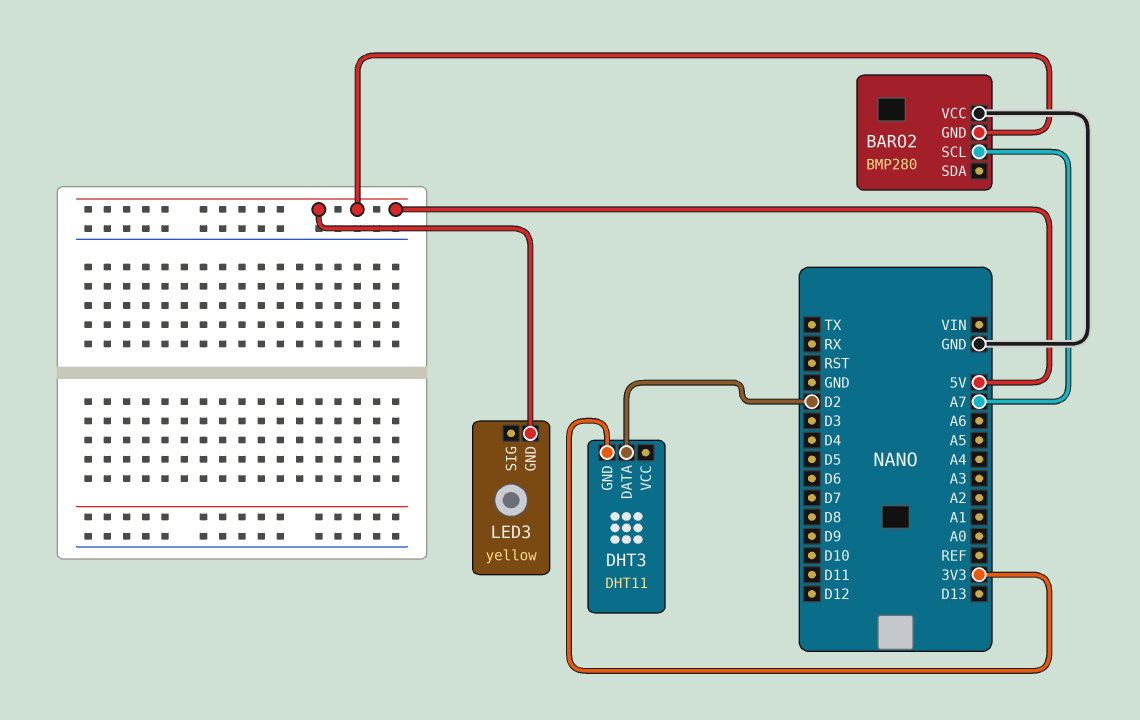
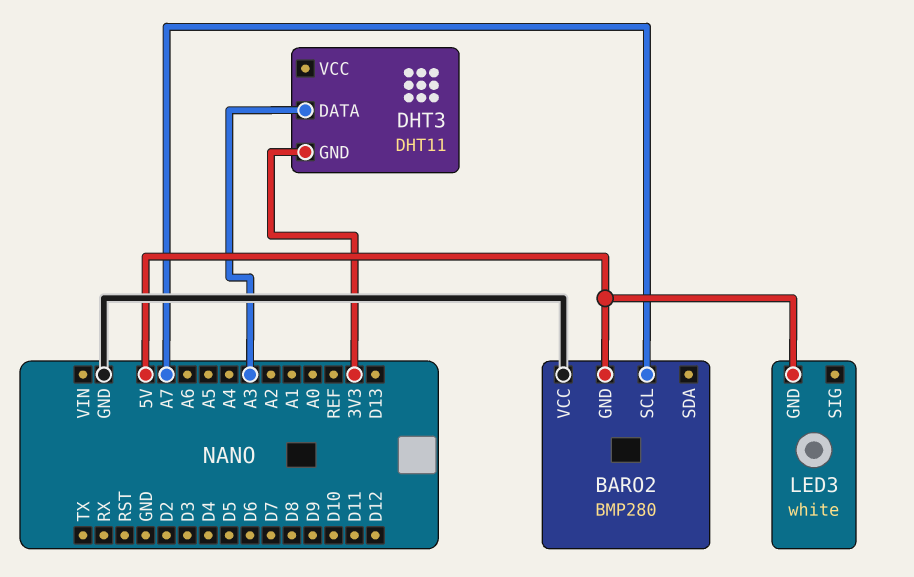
DHT3 pin DATA: D2 -> A3
LED3: yellow -> white

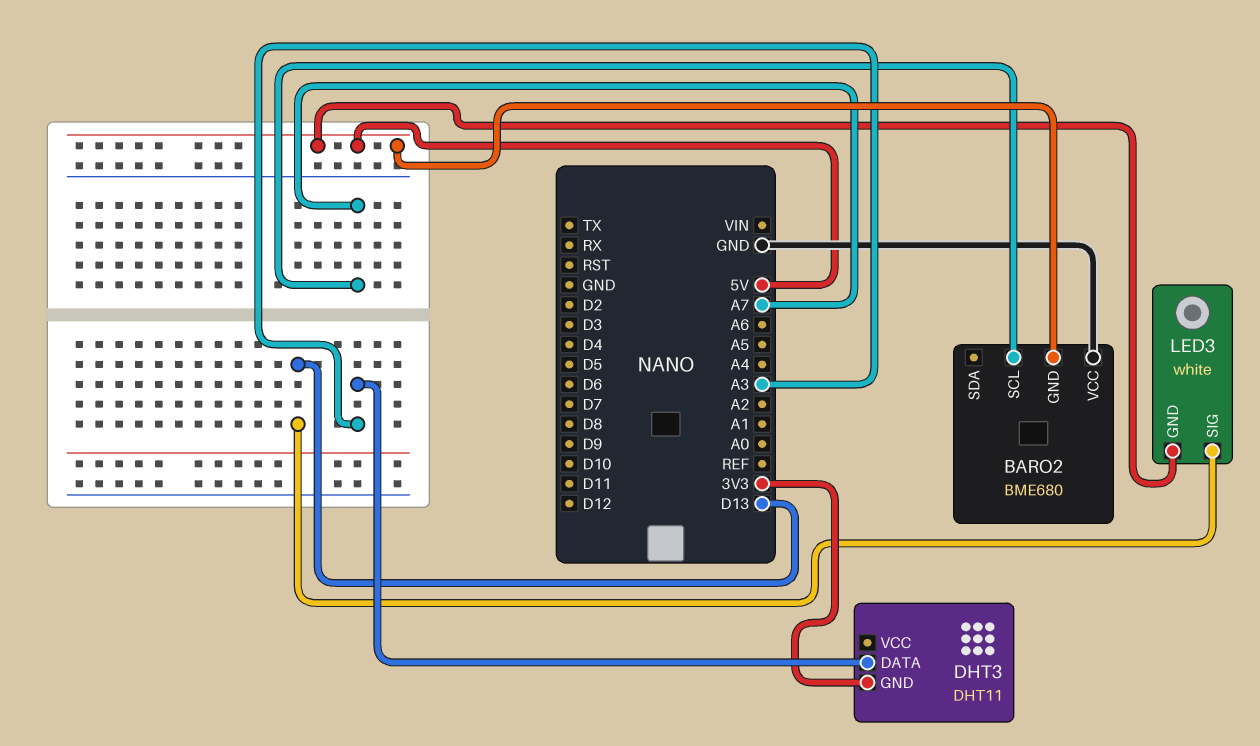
BARO2: BMP280 -> BME680
LED3 pin SIG: none -> D13

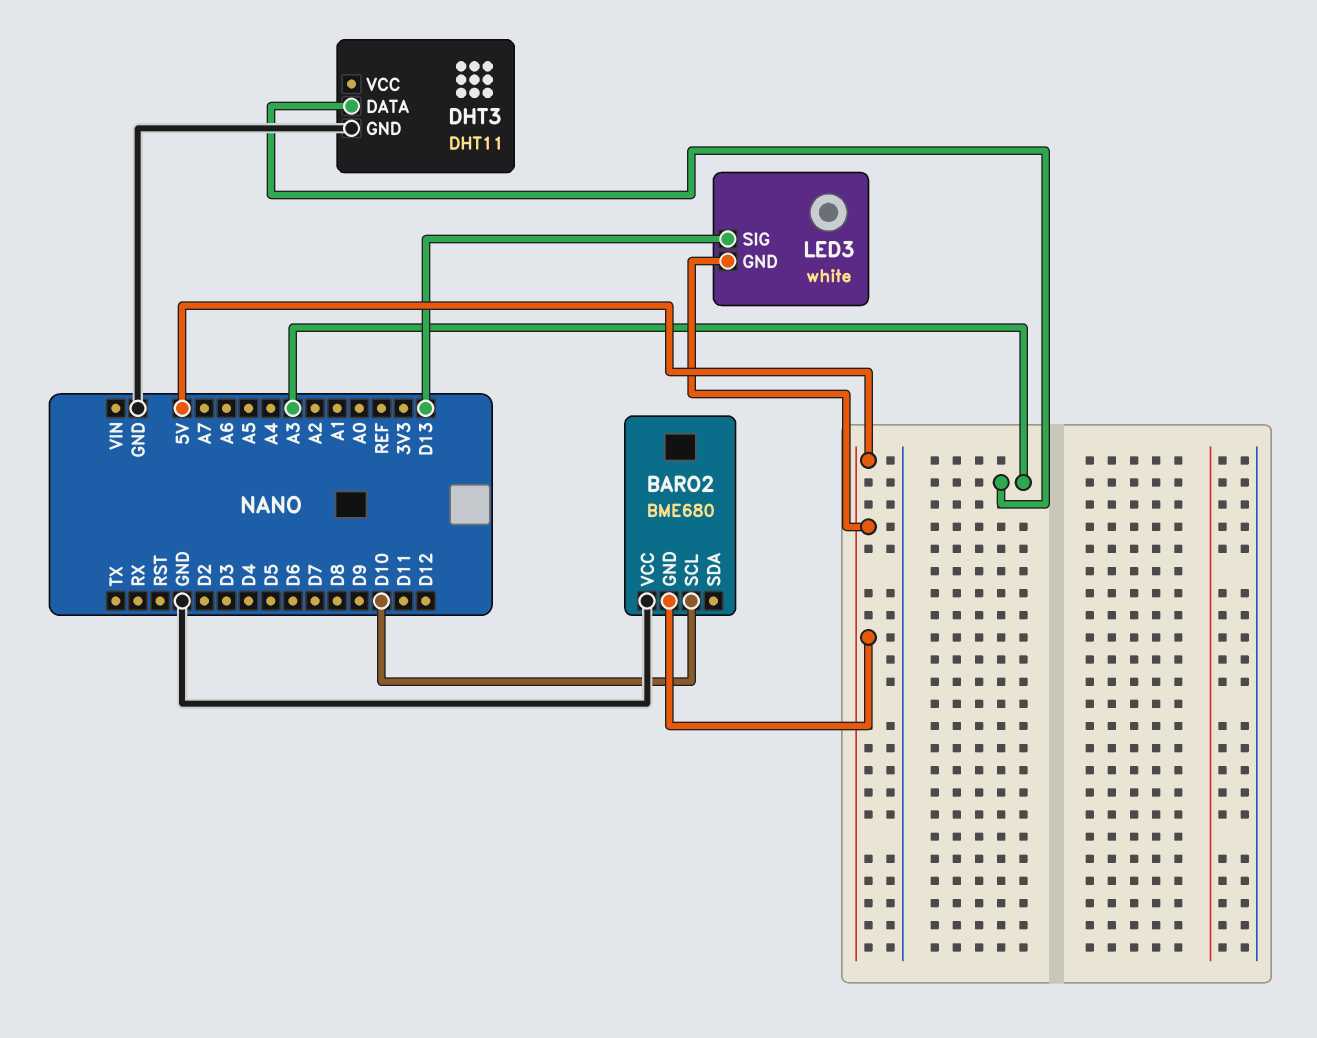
BARO2 pin SCL: A7 -> D10
DHT3 pin GND: 3V3 -> GND

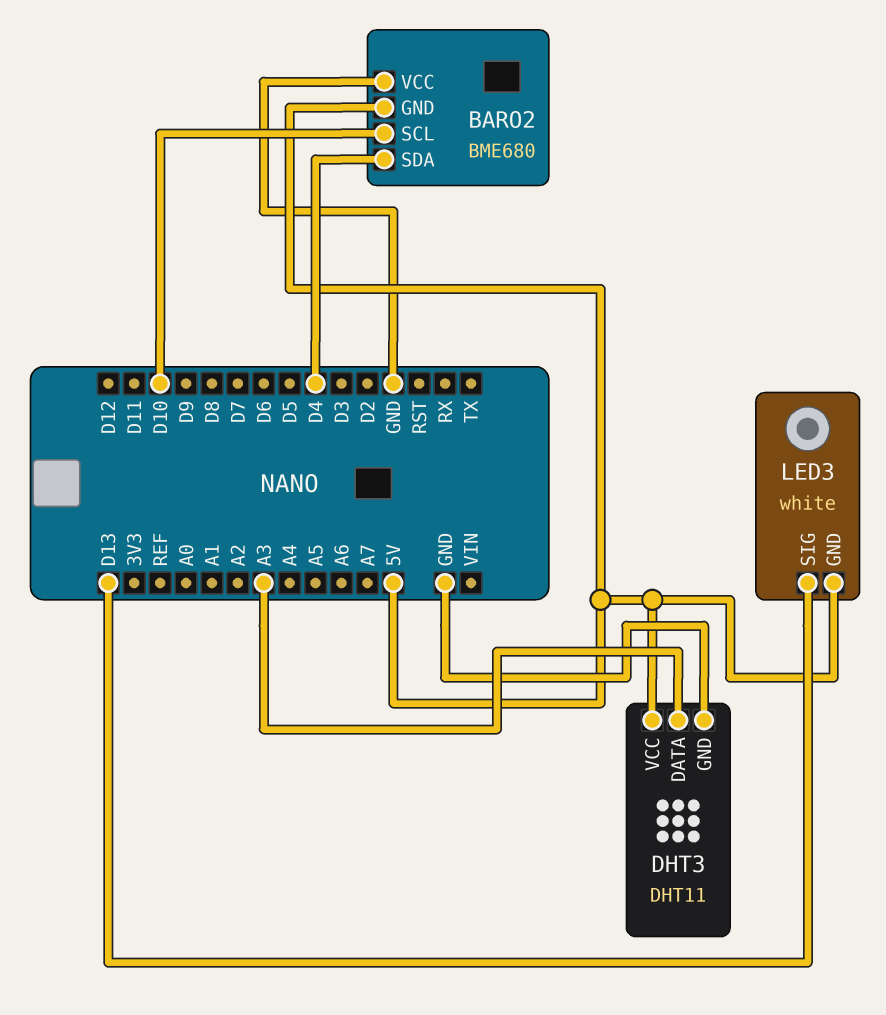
BARO2 pin SDA: none -> D4
DHT3 pin VCC: none -> 5V

